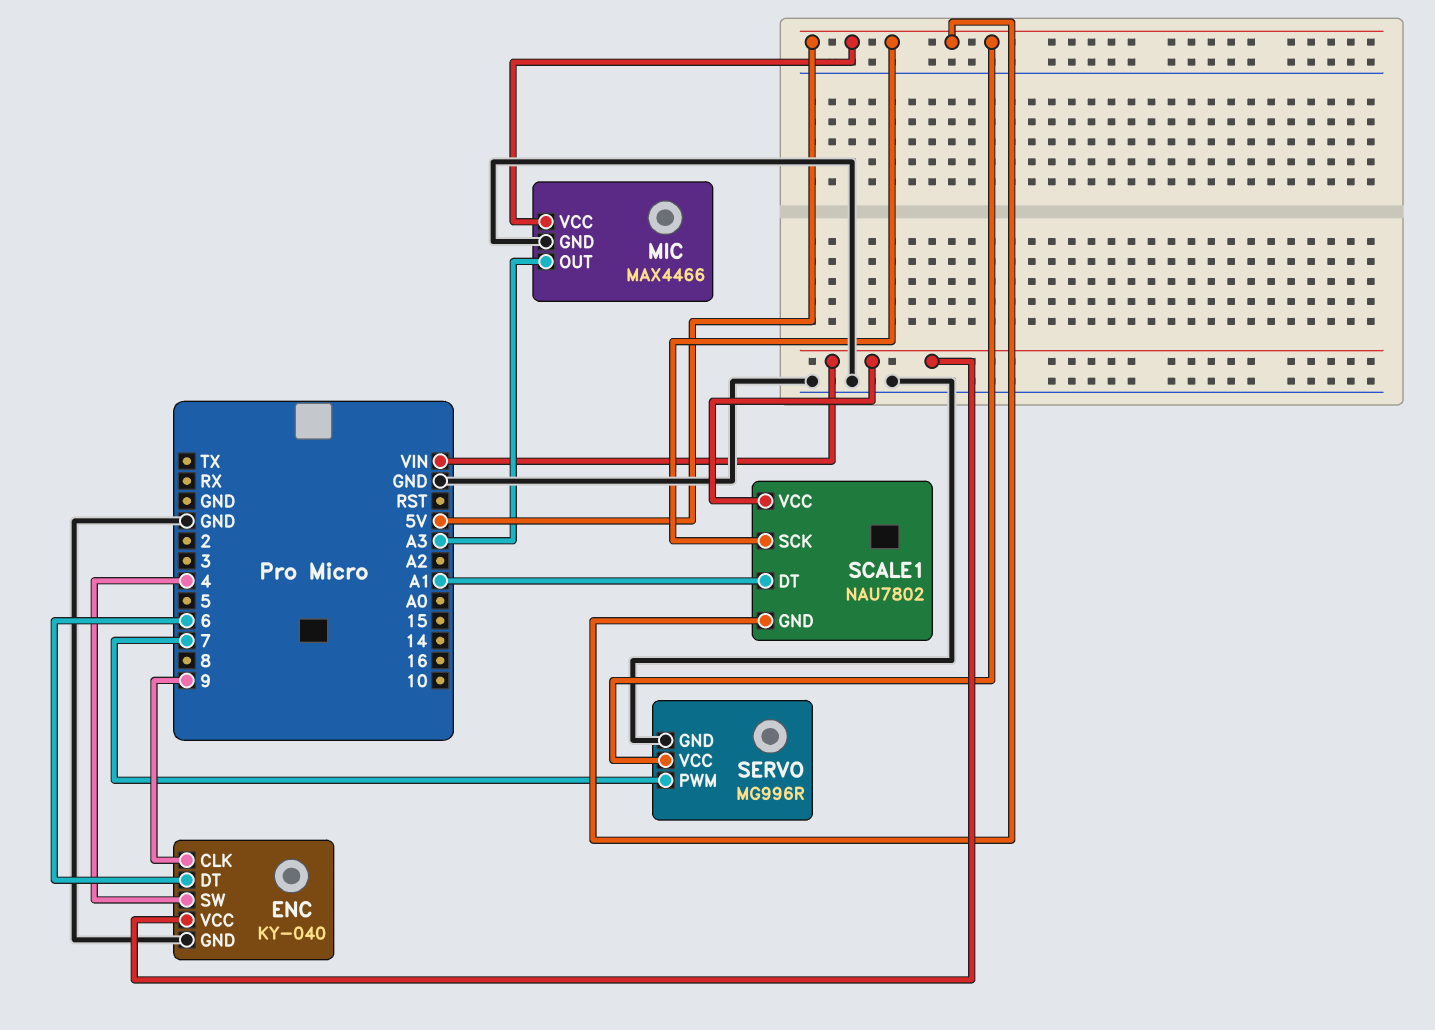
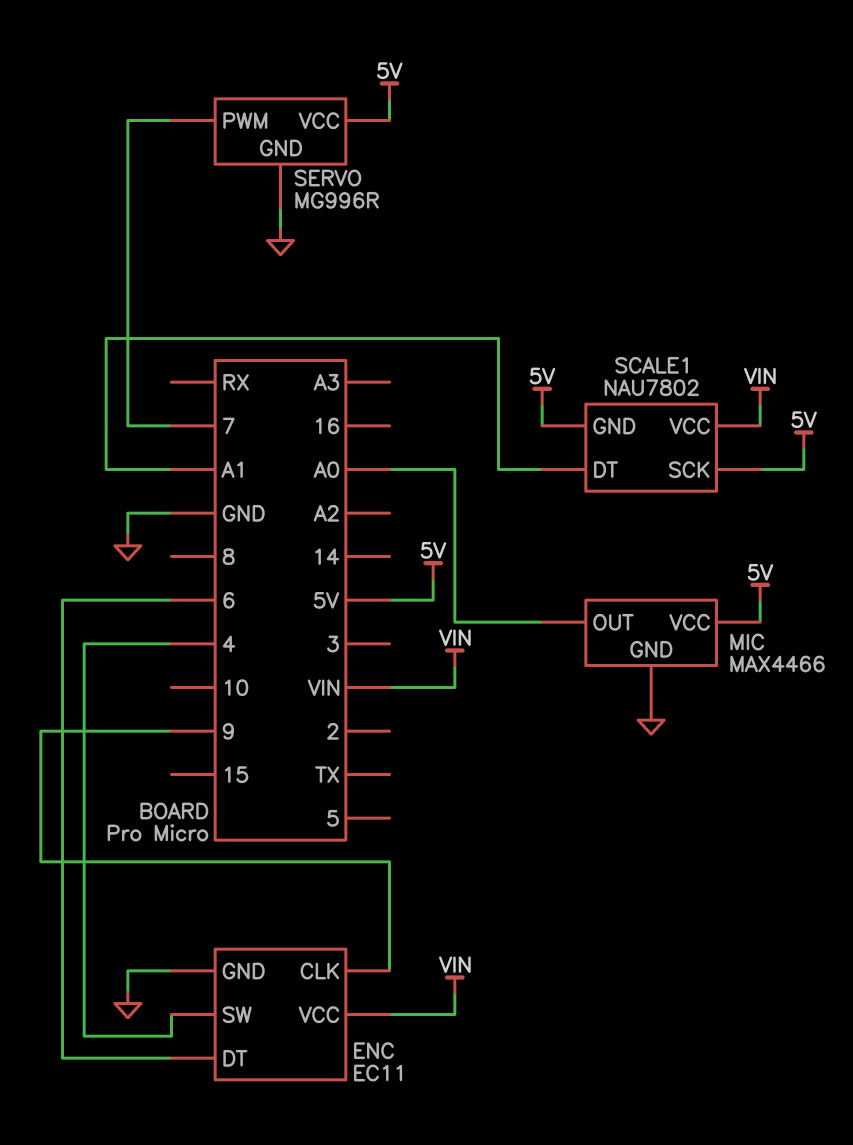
ENC: KY-040 -> EC11
MIC pin OUT: A3 -> A0

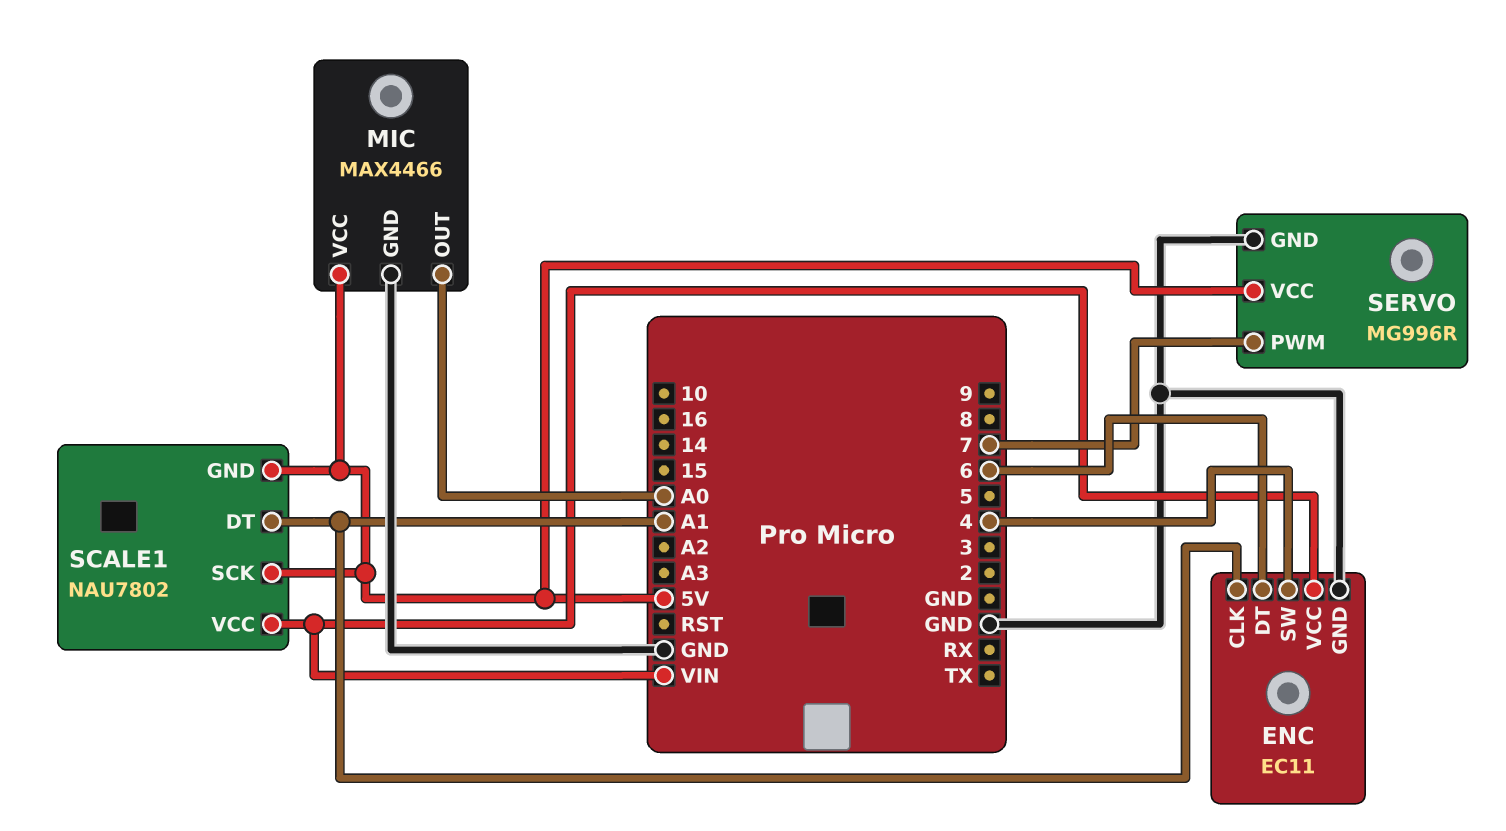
ENC pin CLK: 9 -> A1

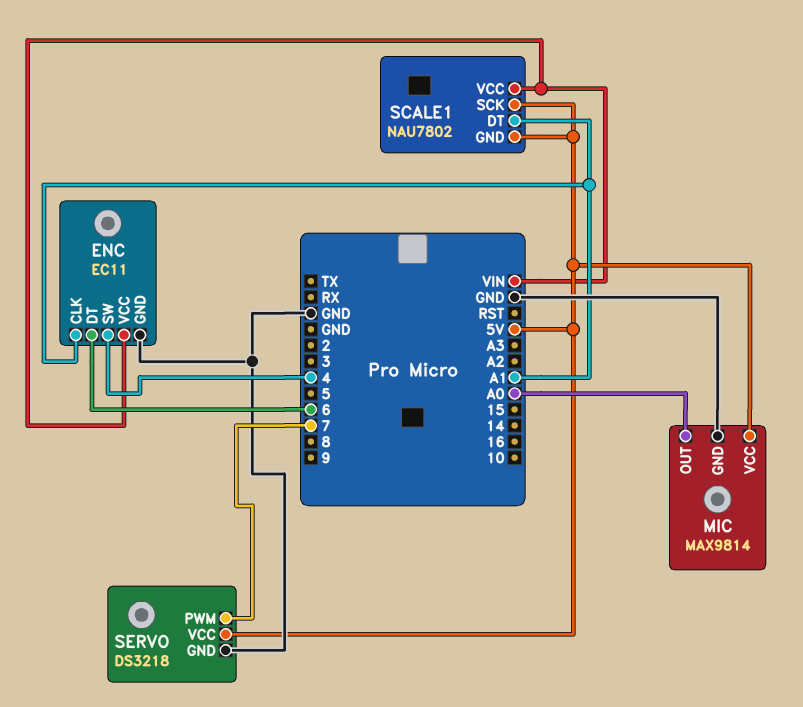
MIC: MAX4466 -> MAX9814
SERVO: MG996R -> DS3218

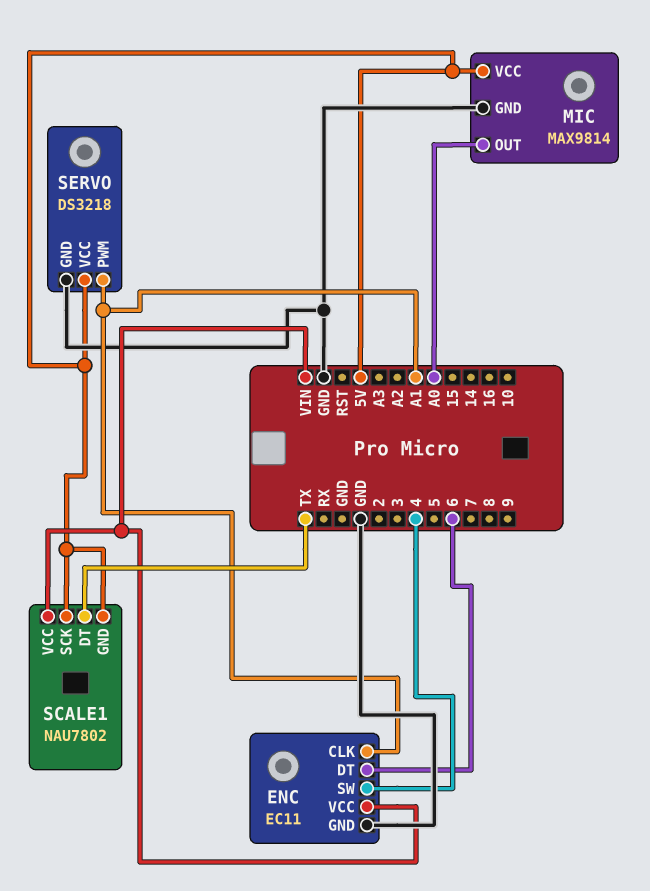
SCALE1 pin DT: A1 -> TX
SERVO pin PWM: 7 -> A1

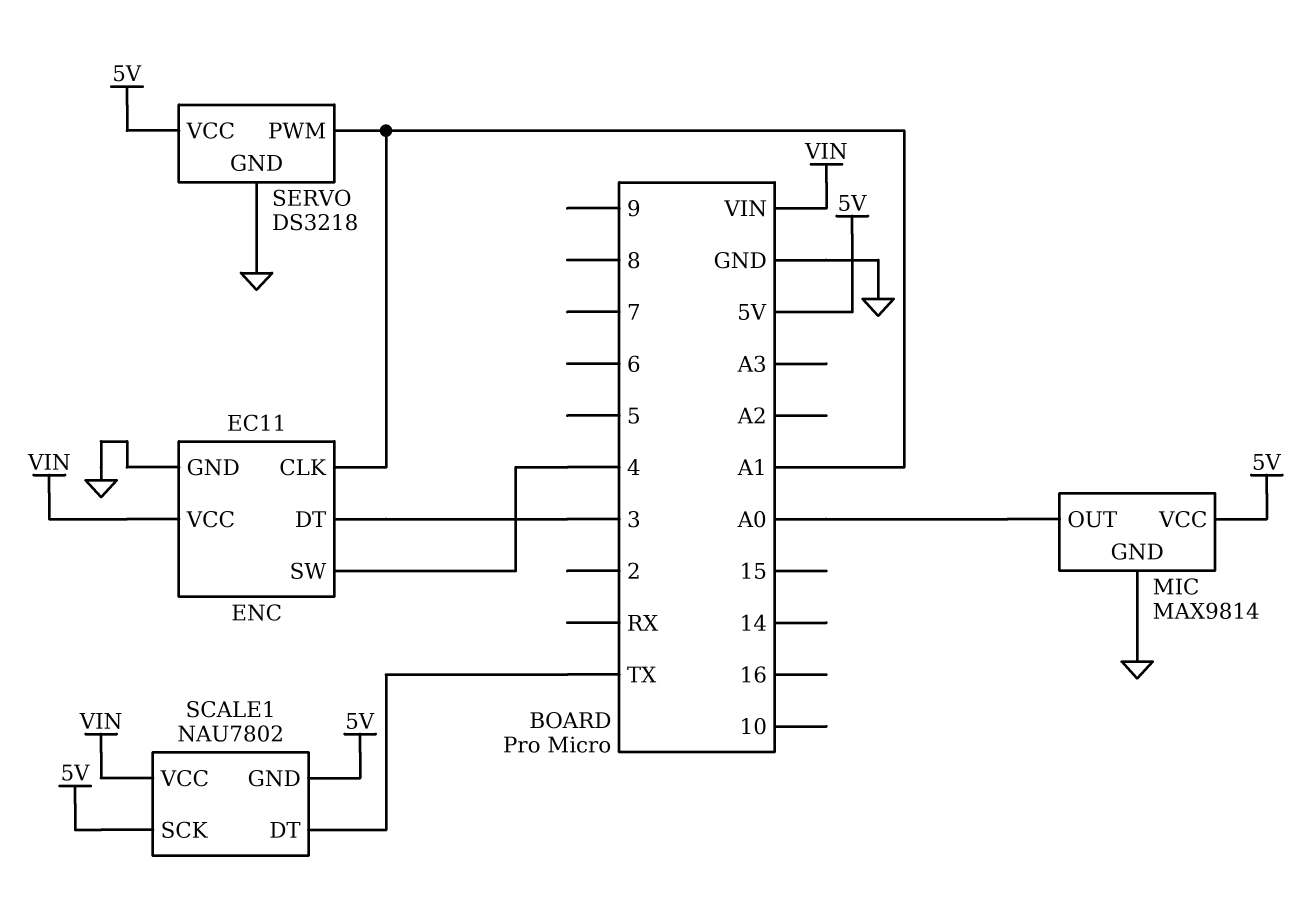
ENC pin DT: 6 -> 3

